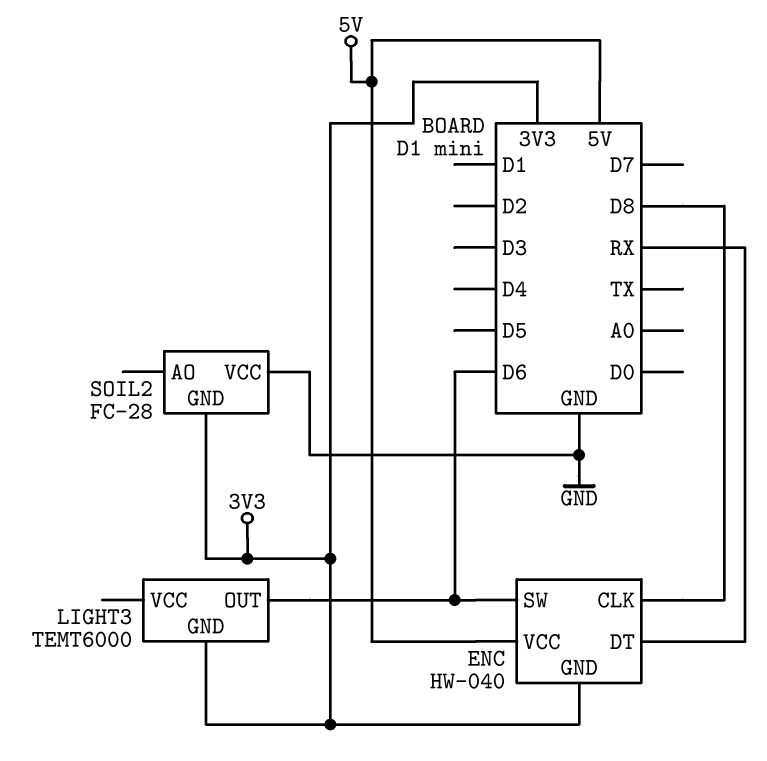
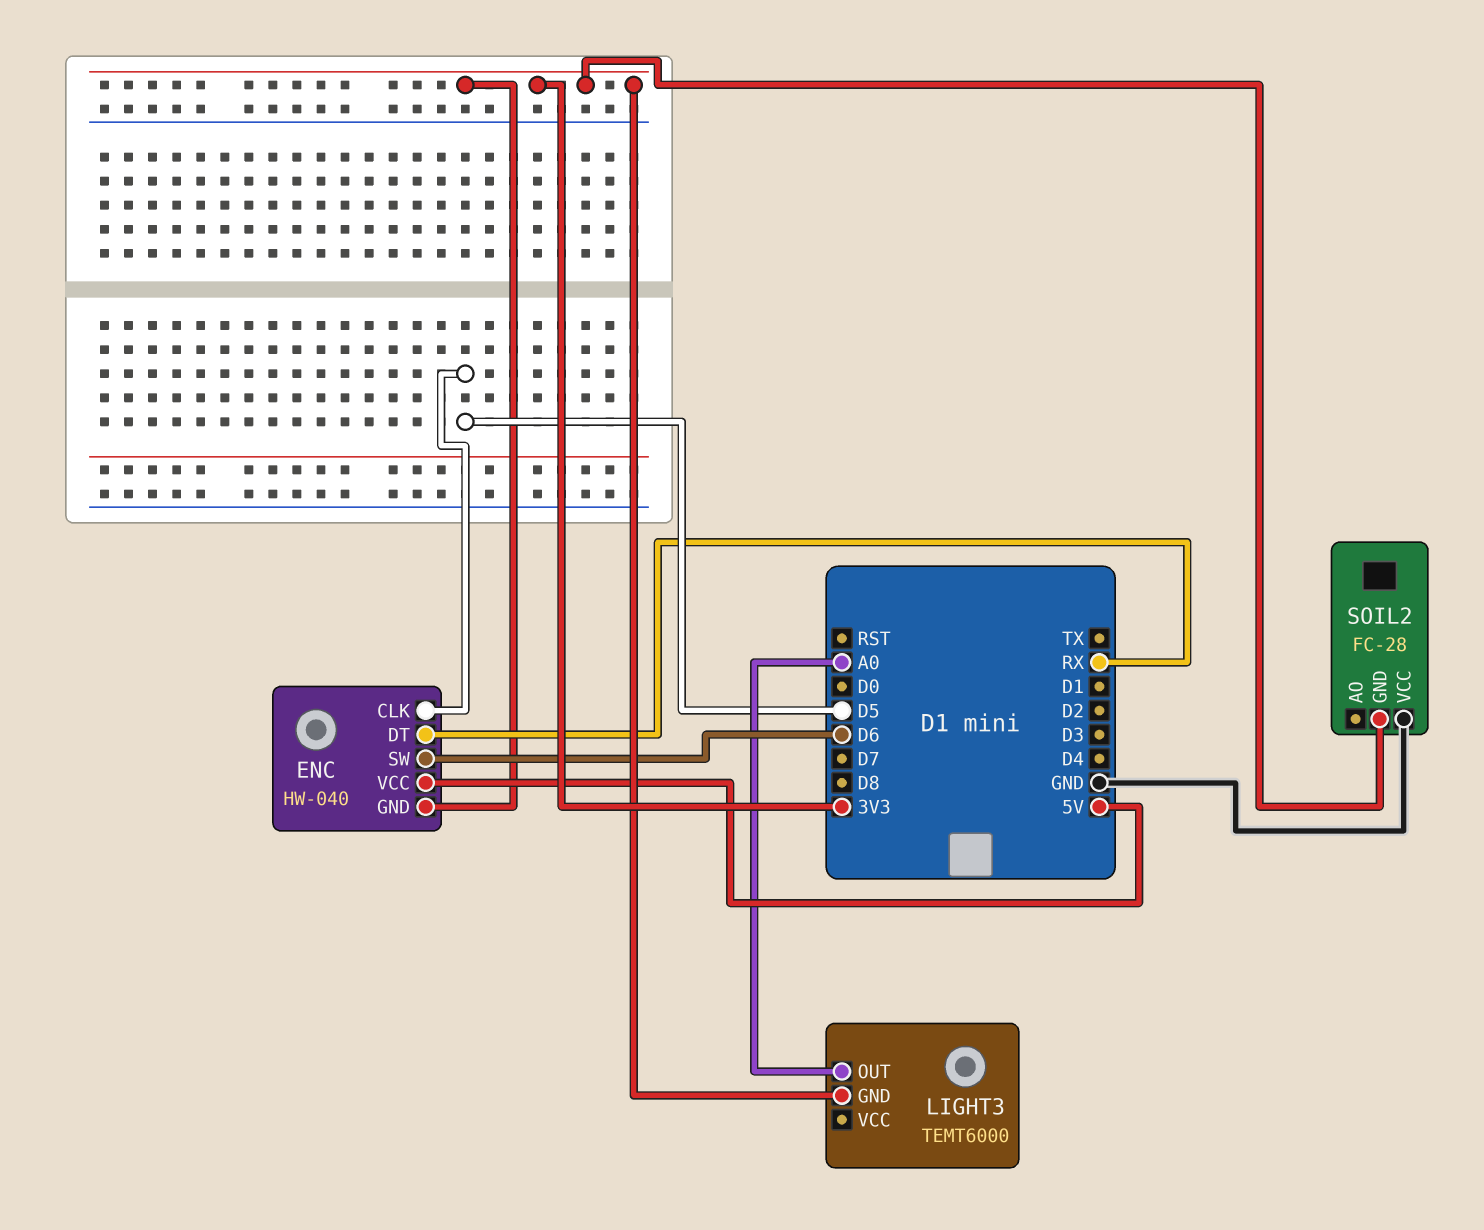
ENC pin CLK: D8 -> D5
LIGHT3 pin OUT: D6 -> A0

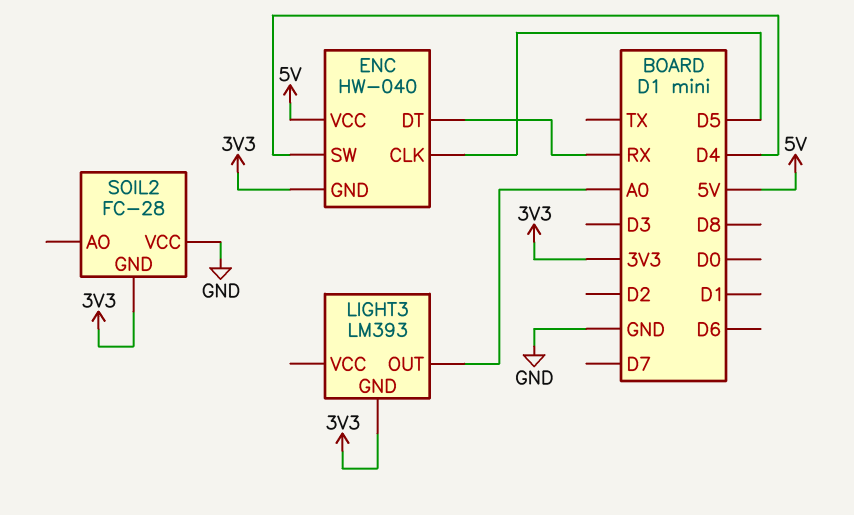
ENC pin SW: D6 -> D4
LIGHT3: TEMT6000 -> LM393

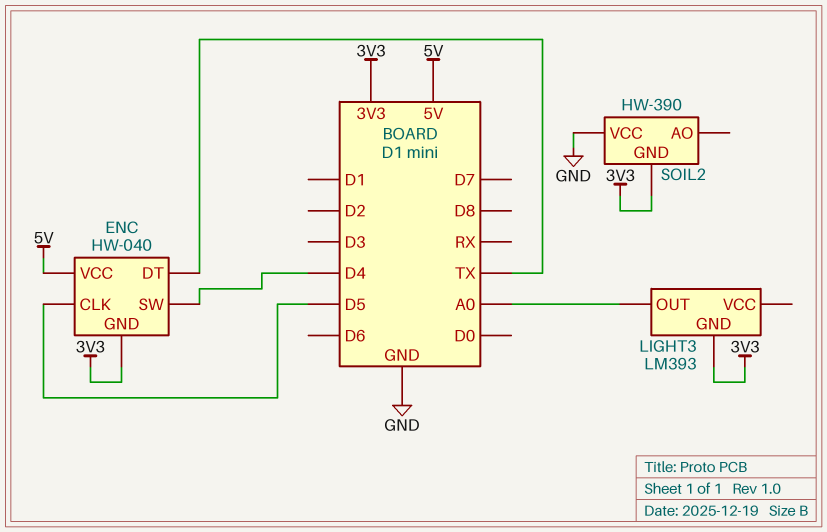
ENC pin DT: RX -> TX
SOIL2: FC-28 -> HW-390

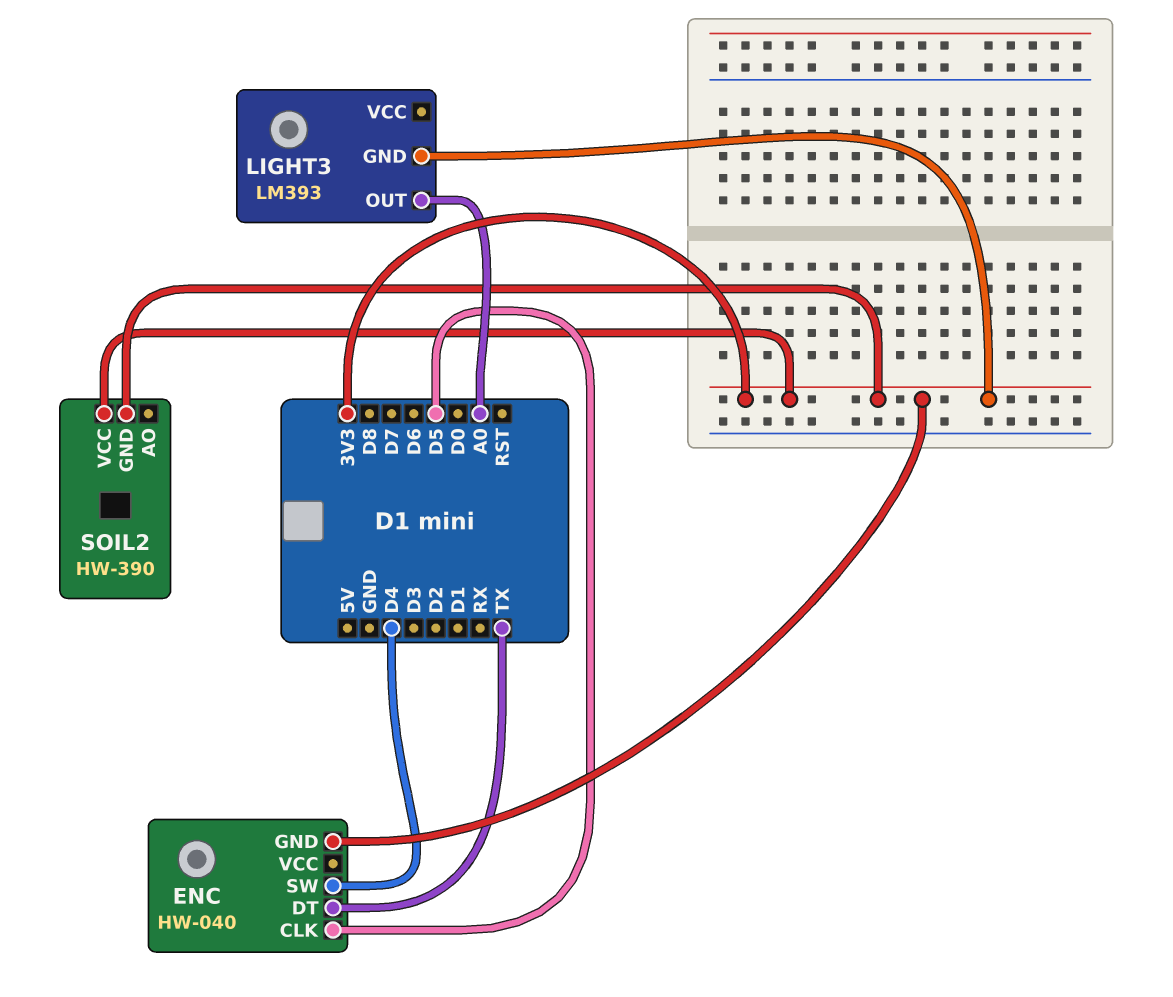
ENC pin VCC: 5V -> none
SOIL2 pin VCC: GND -> 3V3

